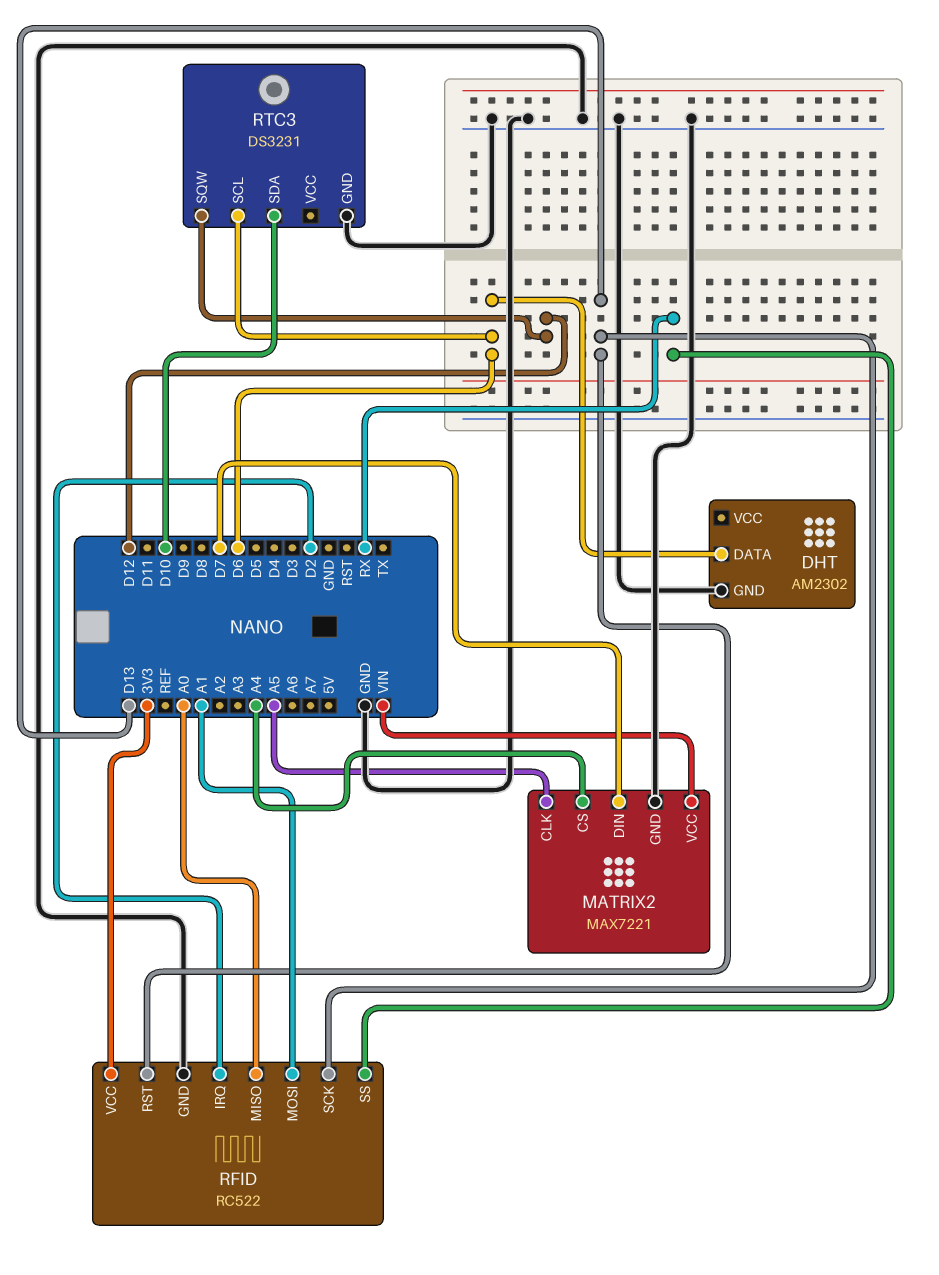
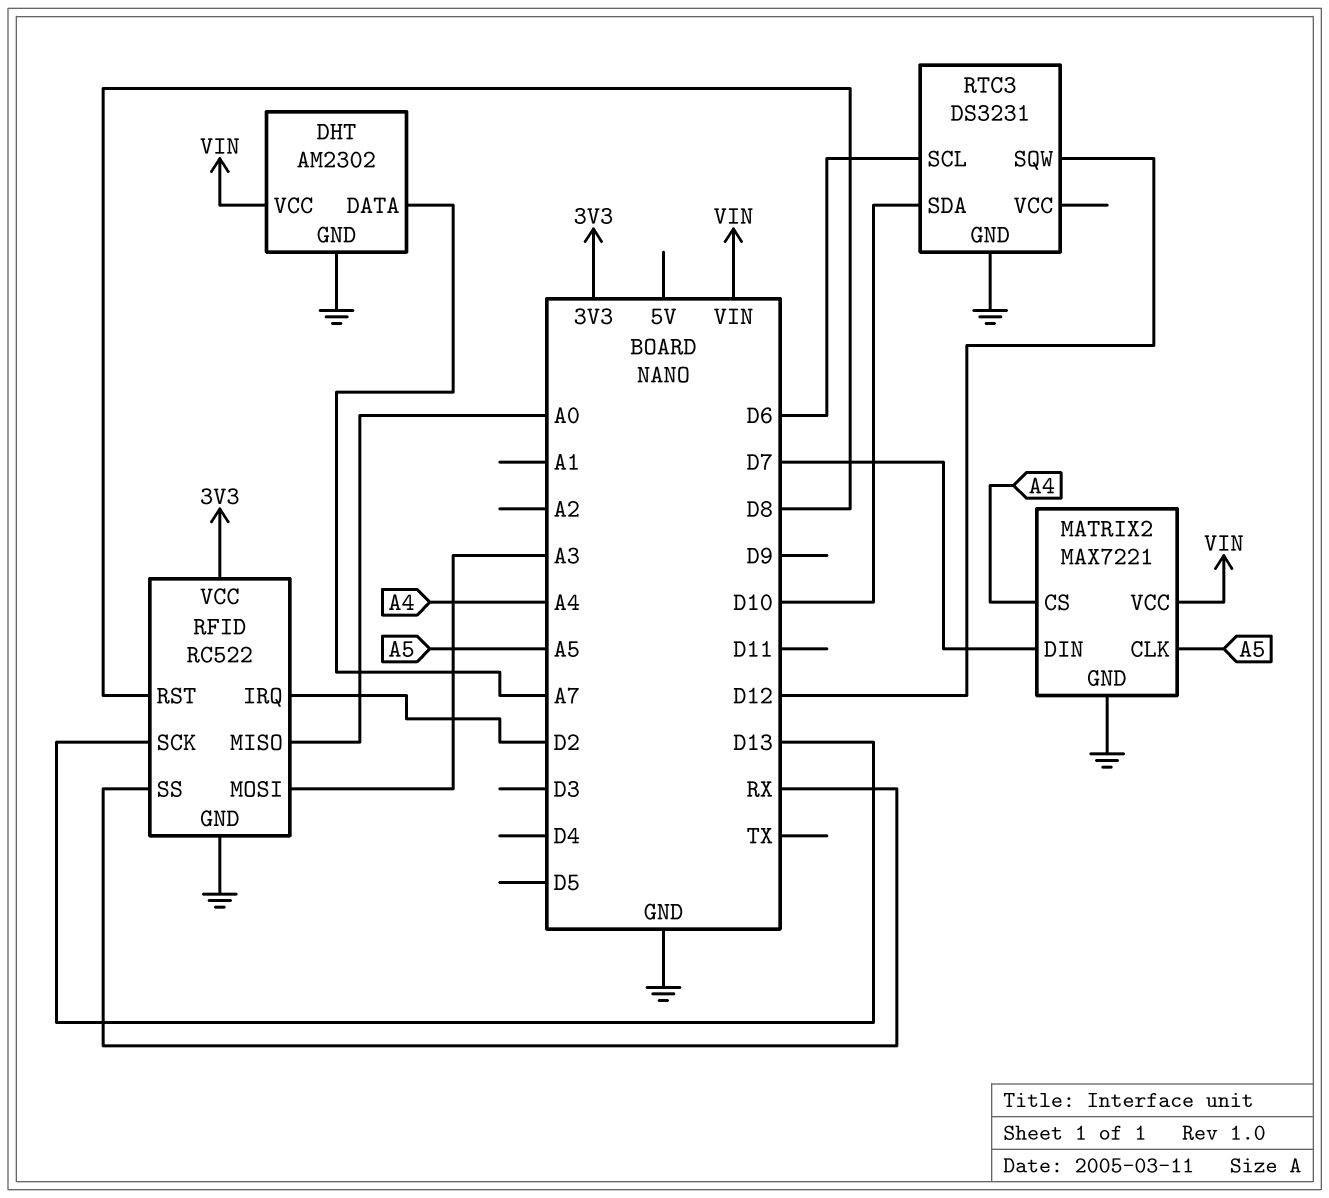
DHT pin DATA: D6 -> A7
DHT pin VCC: none -> VIN
RFID pin MOSI: A1 -> A3
RFID pin RST: D13 -> D8

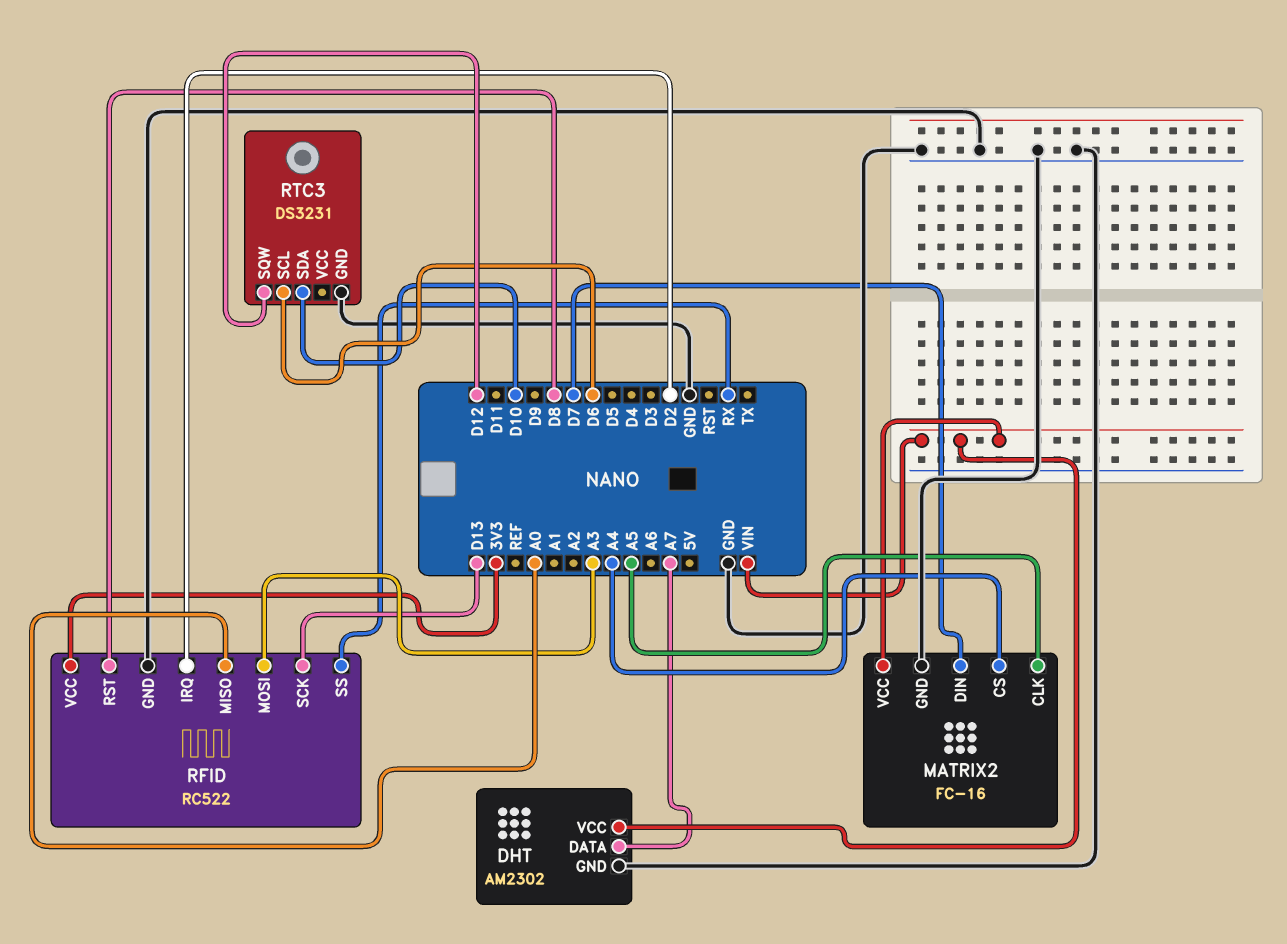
MATRIX2: MAX7221 -> FC-16

